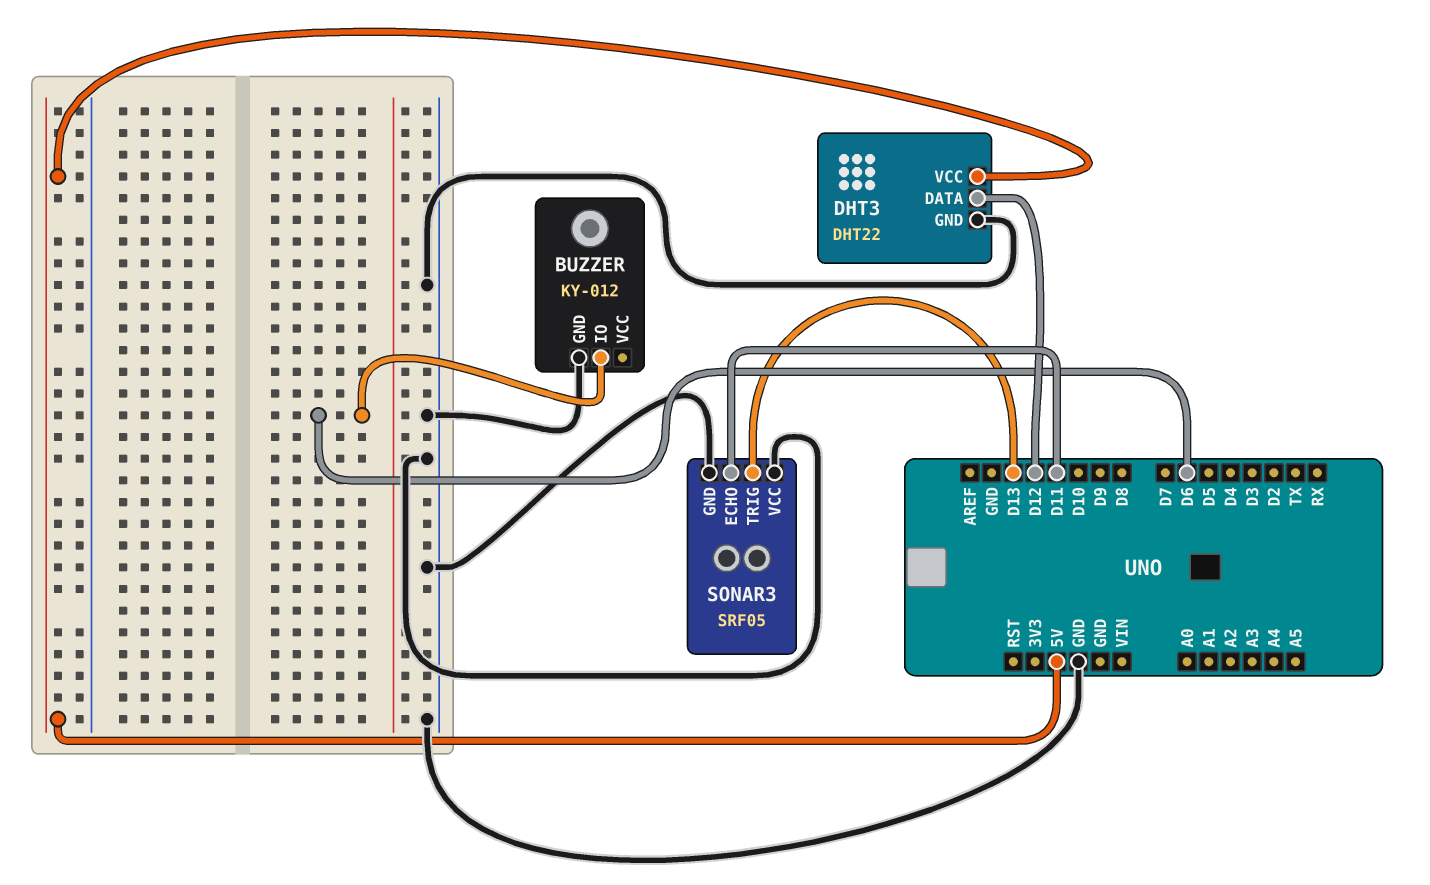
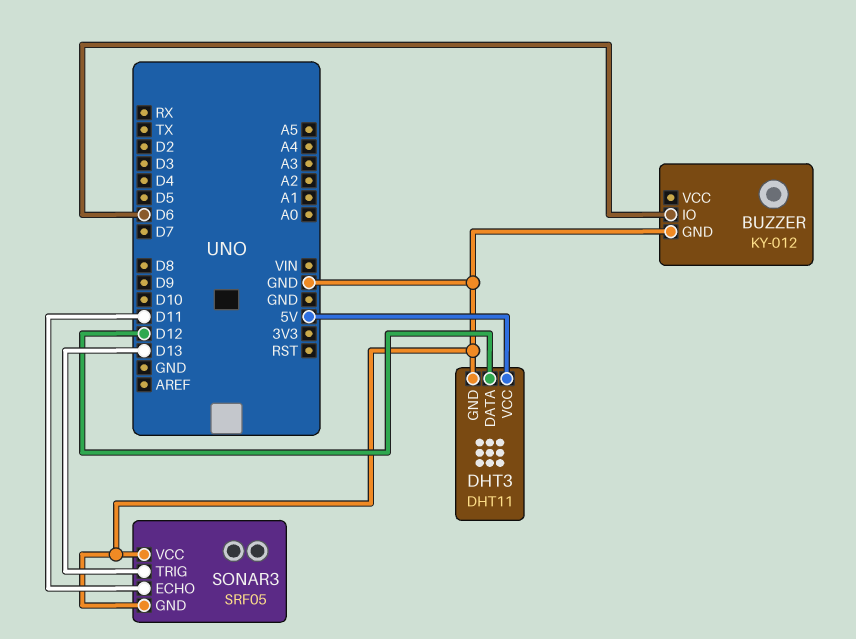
DHT3: DHT22 -> DHT11

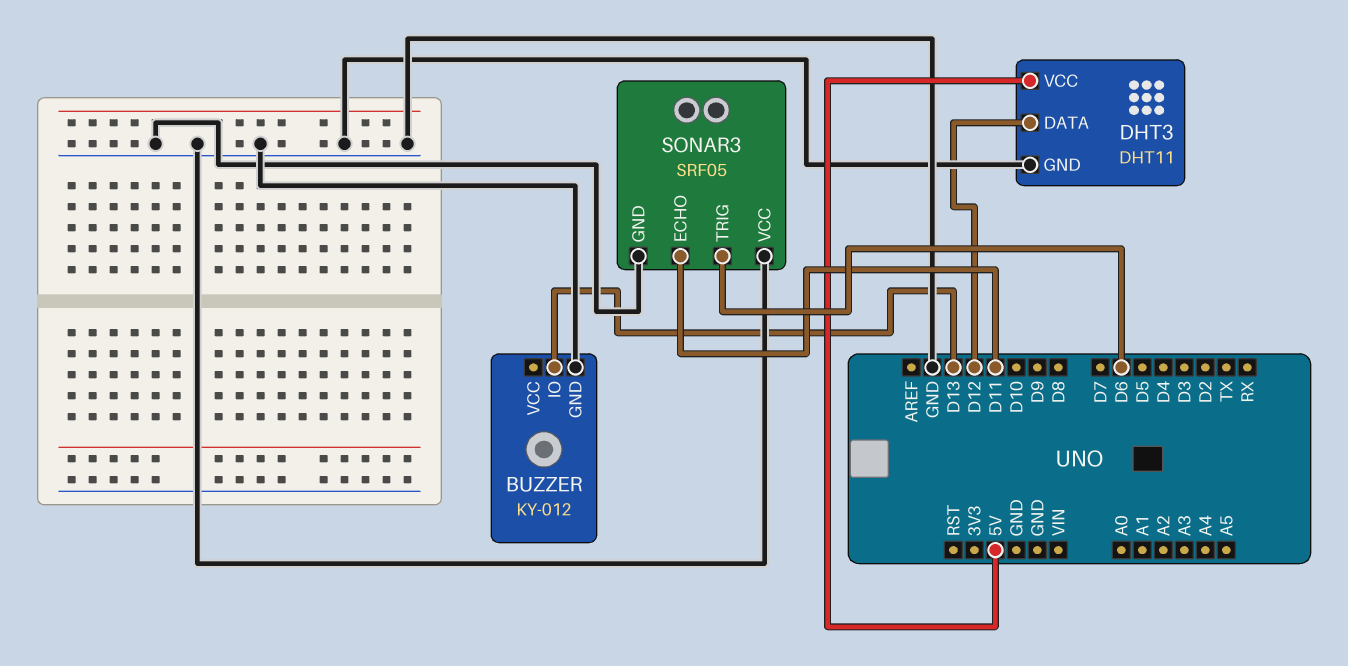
BUZZER pin IO: D6 -> D13
SONAR3 pin TRIG: D13 -> D6

